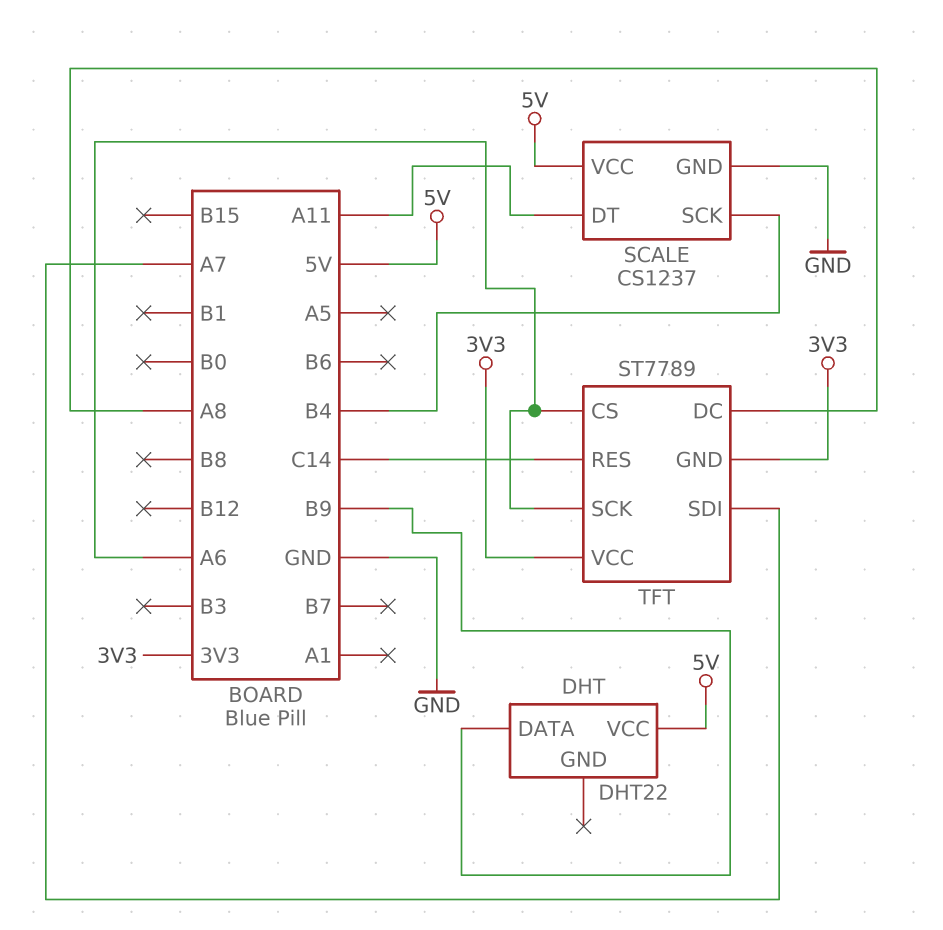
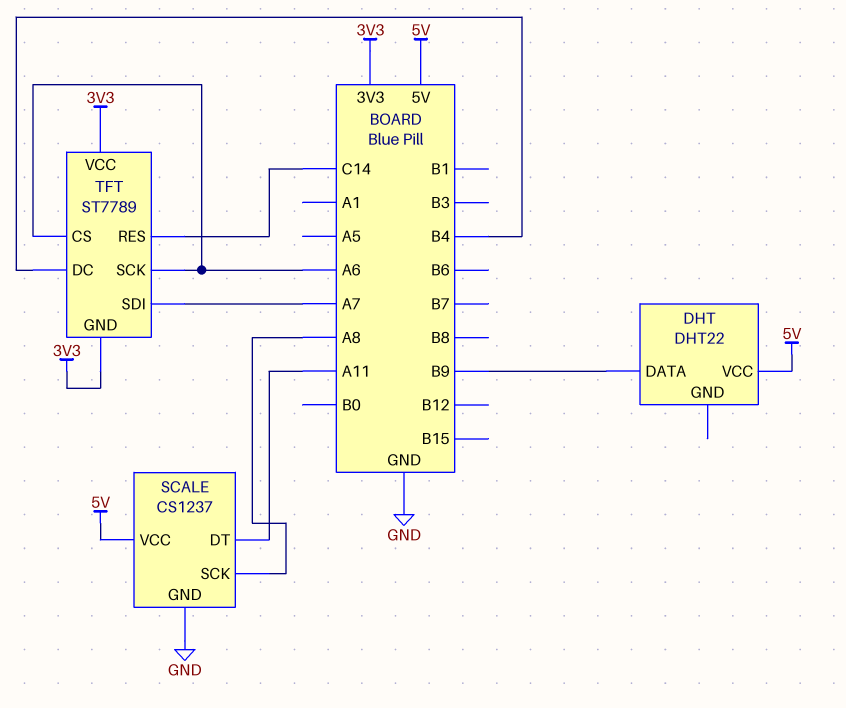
SCALE pin SCK: B4 -> A8
TFT pin DC: A8 -> B4

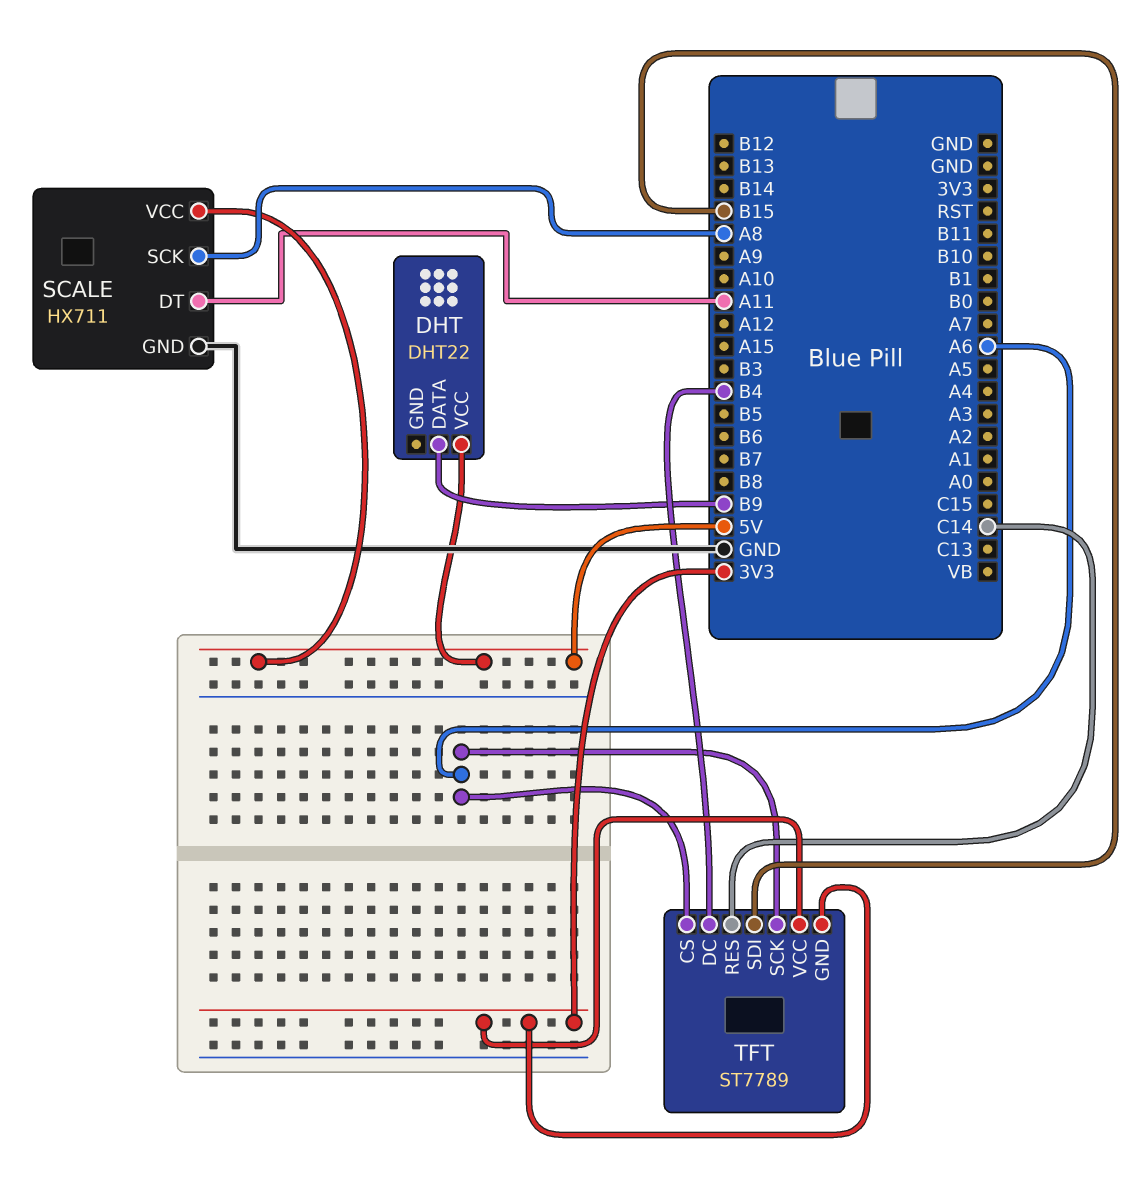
SCALE: CS1237 -> HX711
TFT pin SDI: A7 -> B15

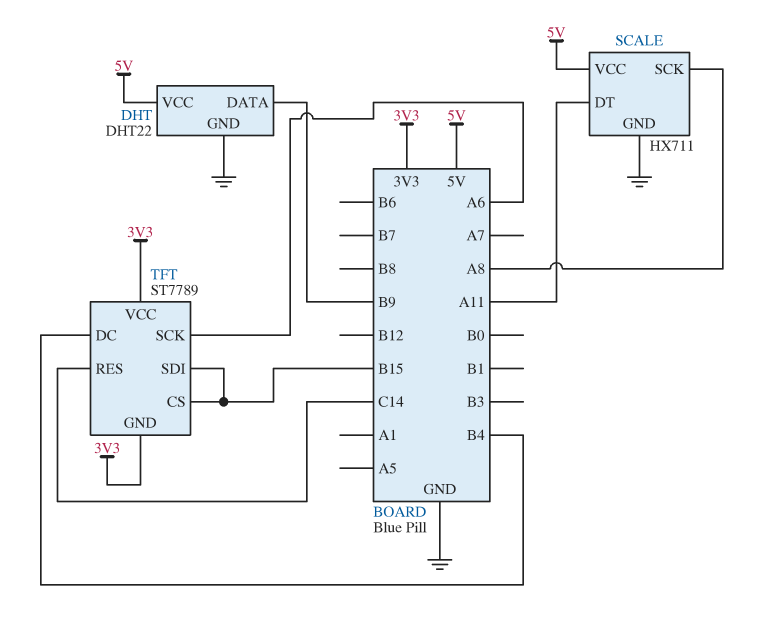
DHT pin GND: none -> GND
TFT pin CS: A6 -> B15

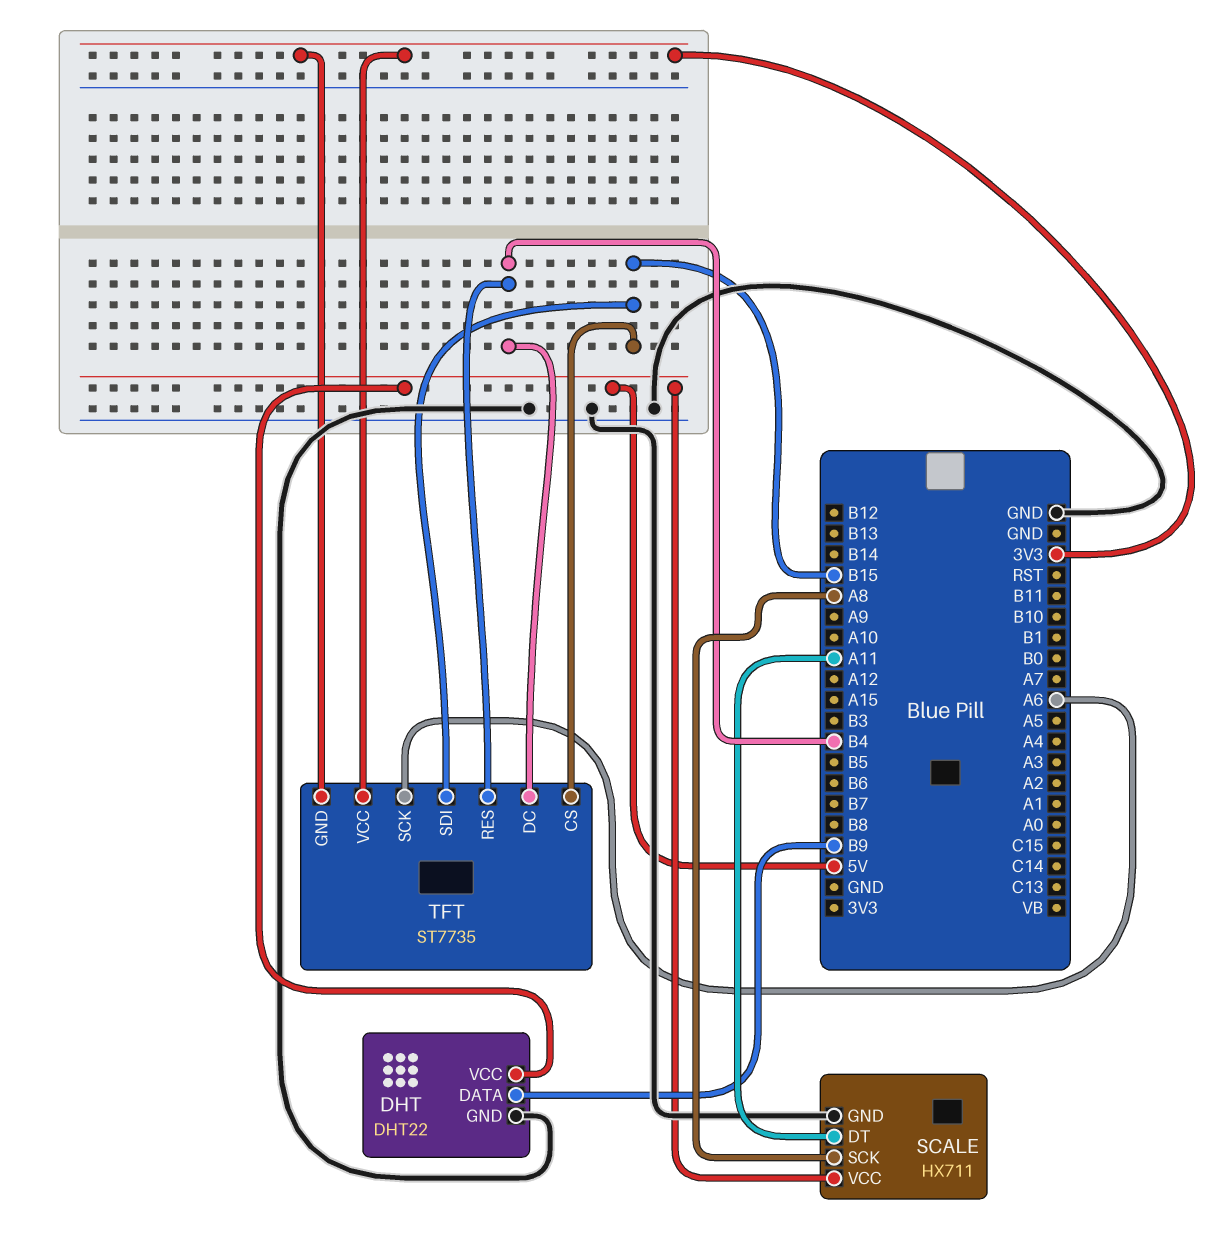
TFT: ST7789 -> ST7735
TFT pin RES: C14 -> B4

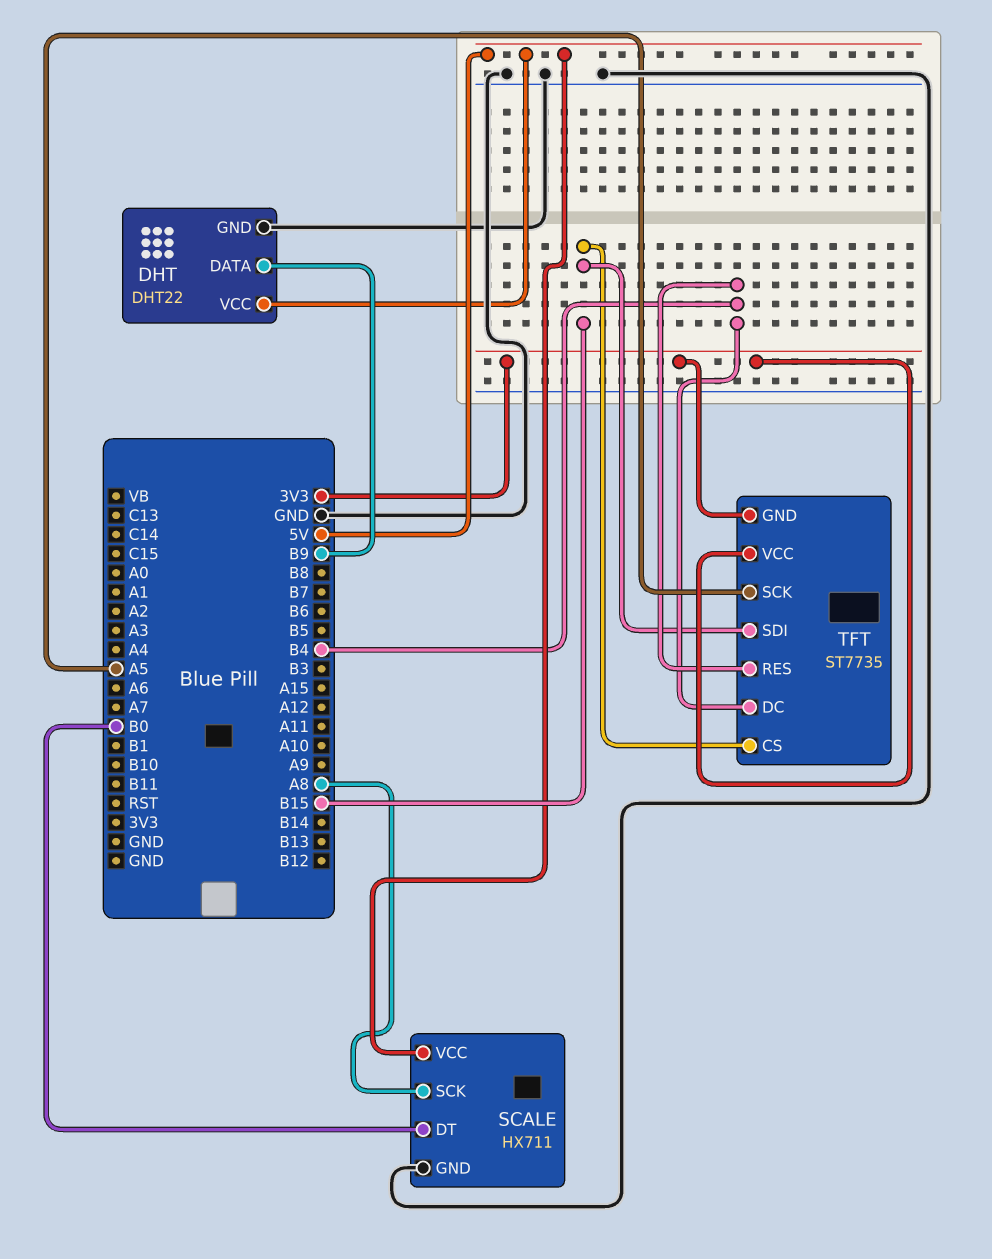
SCALE pin DT: A11 -> B0
TFT pin SCK: A6 -> A5

